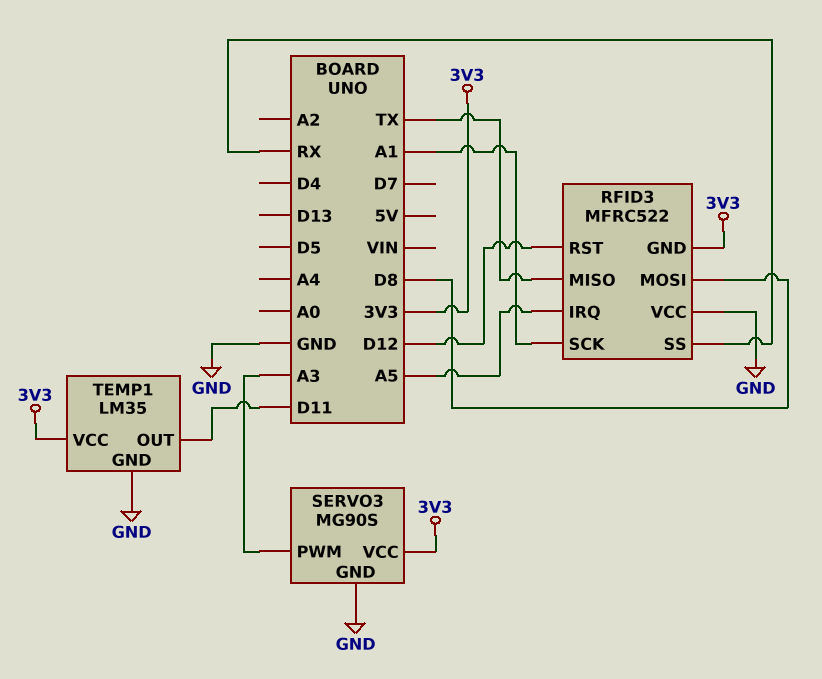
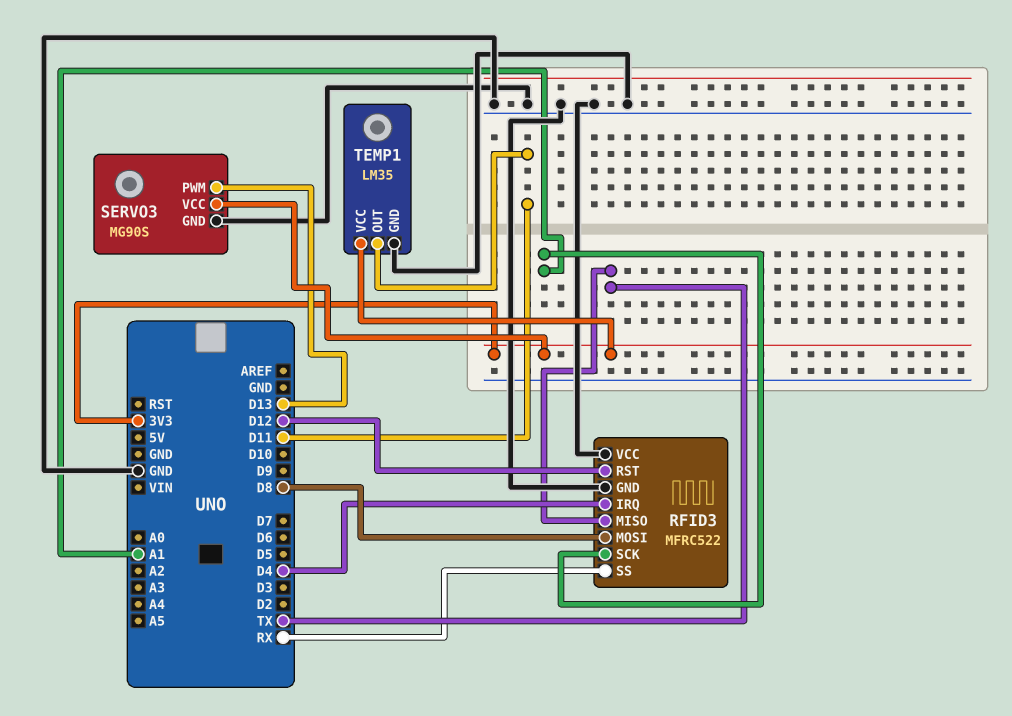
RFID3 pin GND: 3V3 -> GND
RFID3 pin IRQ: A5 -> D4
SERVO3 pin PWM: A3 -> D13

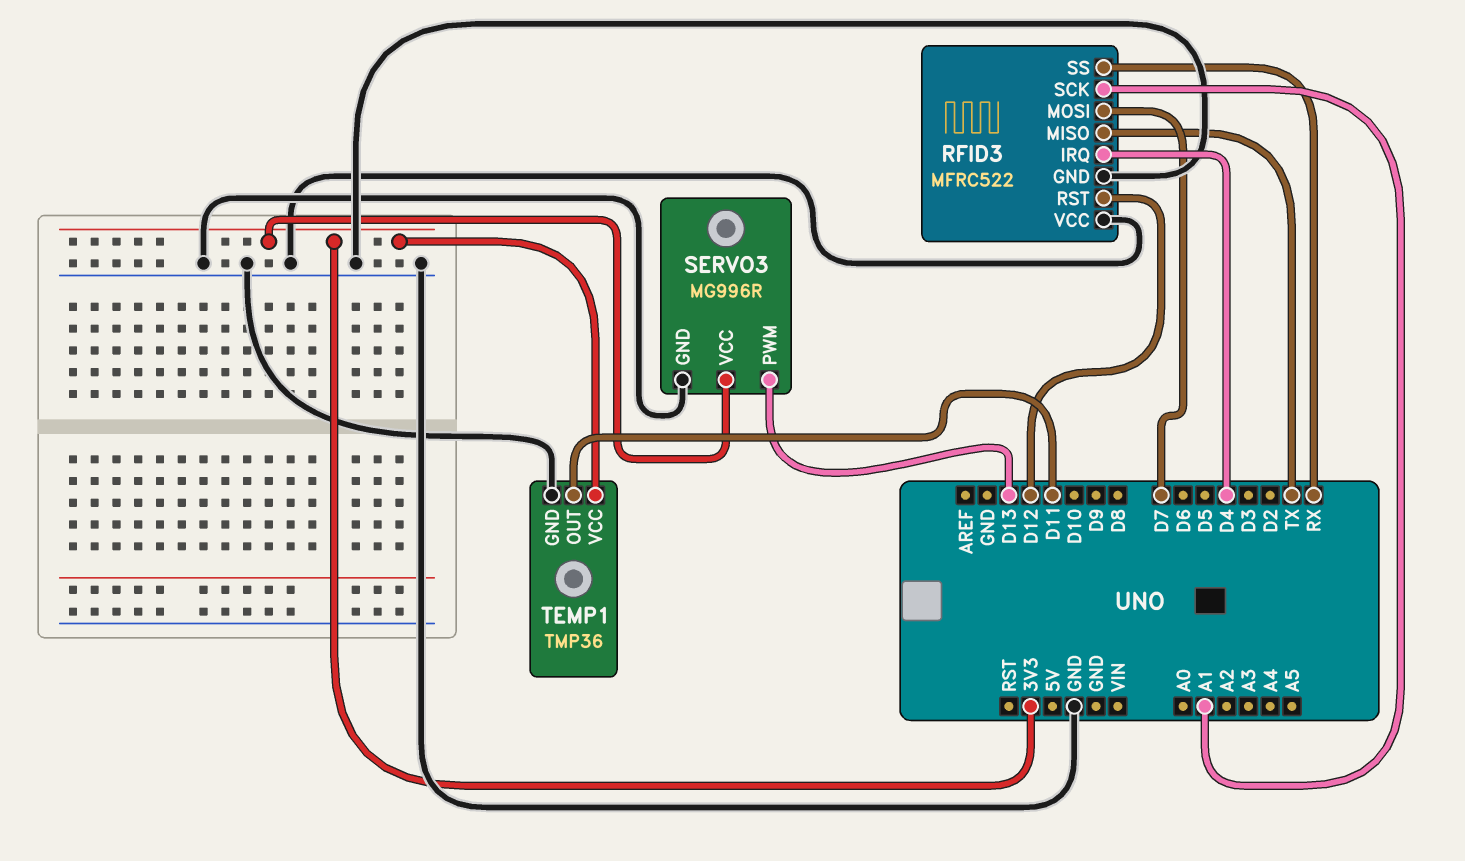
RFID3 pin MOSI: D8 -> D7
SERVO3: MG90S -> MG996R
TEMP1: LM35 -> TMP36

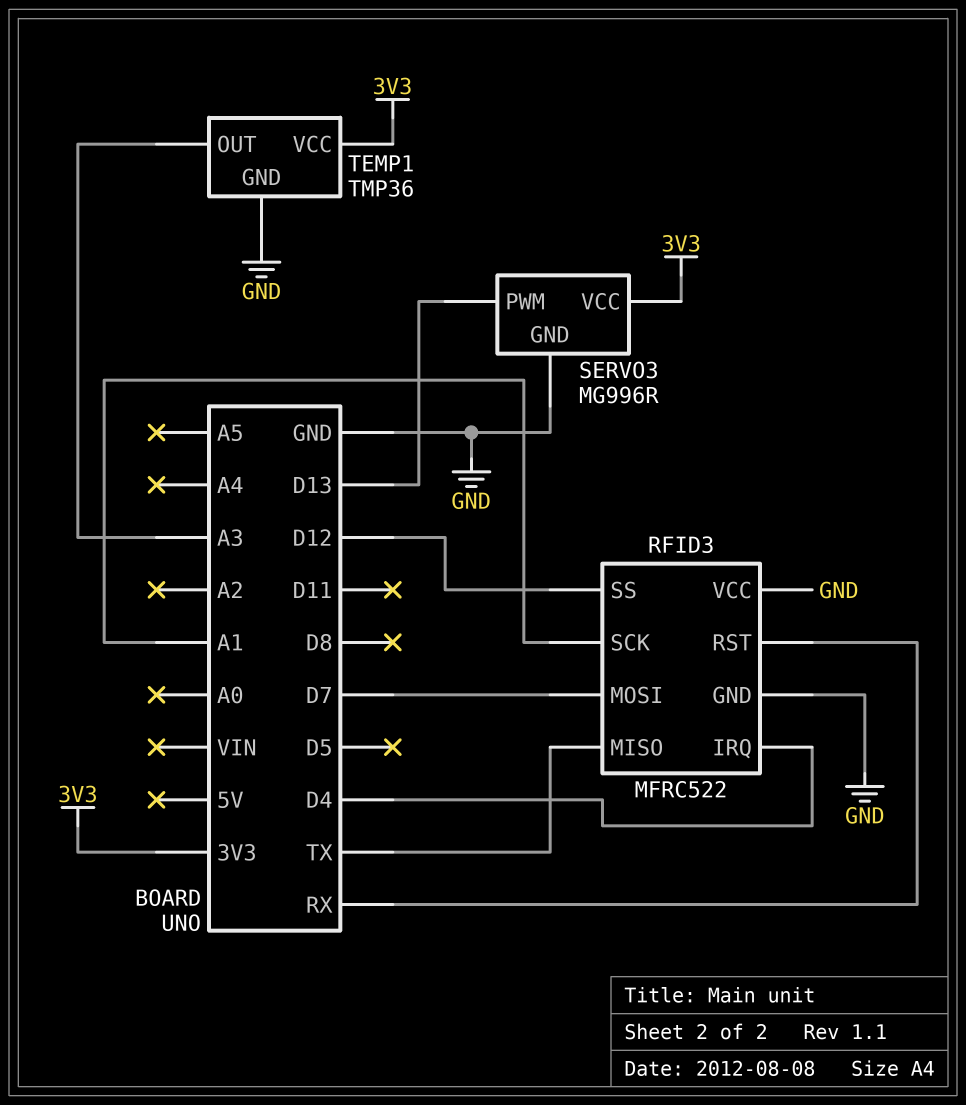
RFID3 pin RST: D12 -> RX
RFID3 pin SS: RX -> D12
TEMP1 pin OUT: D11 -> A3

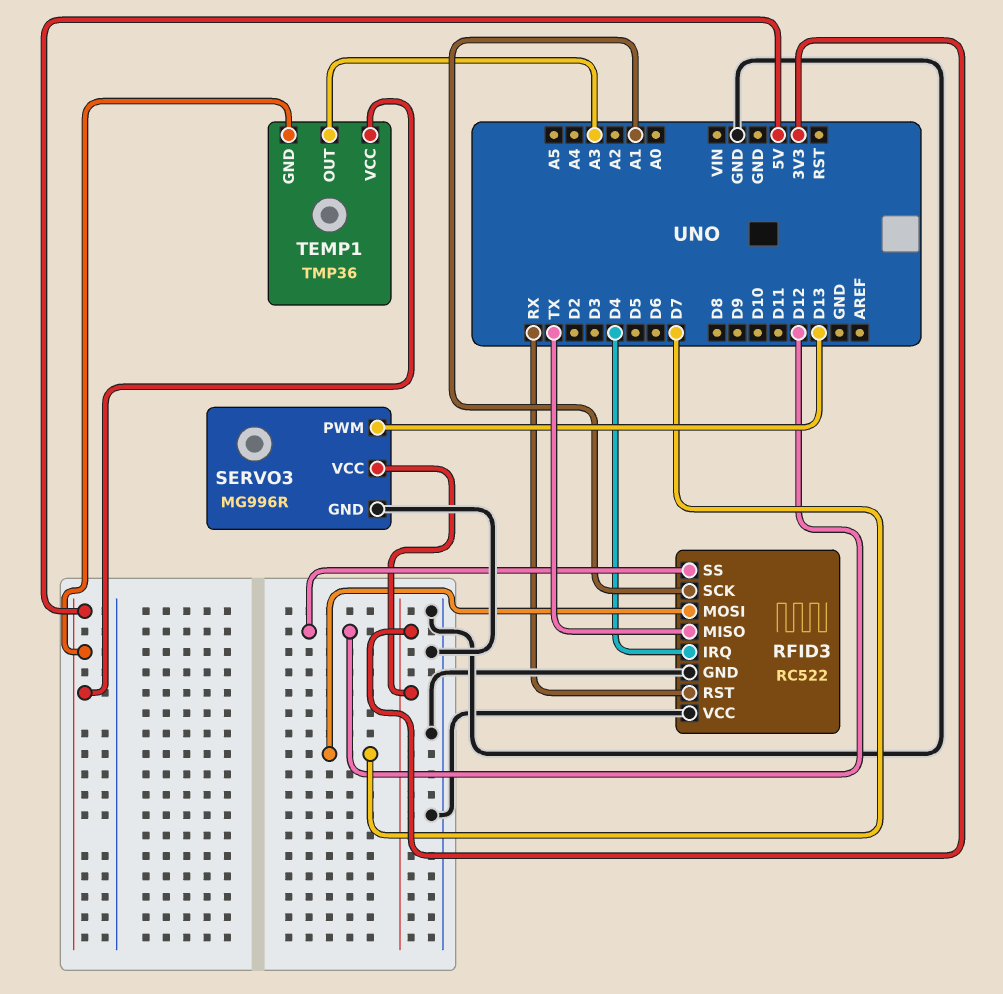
RFID3: MFRC522 -> RC522
TEMP1 pin GND: GND -> 5V
TEMP1 pin VCC: 3V3 -> 5V

